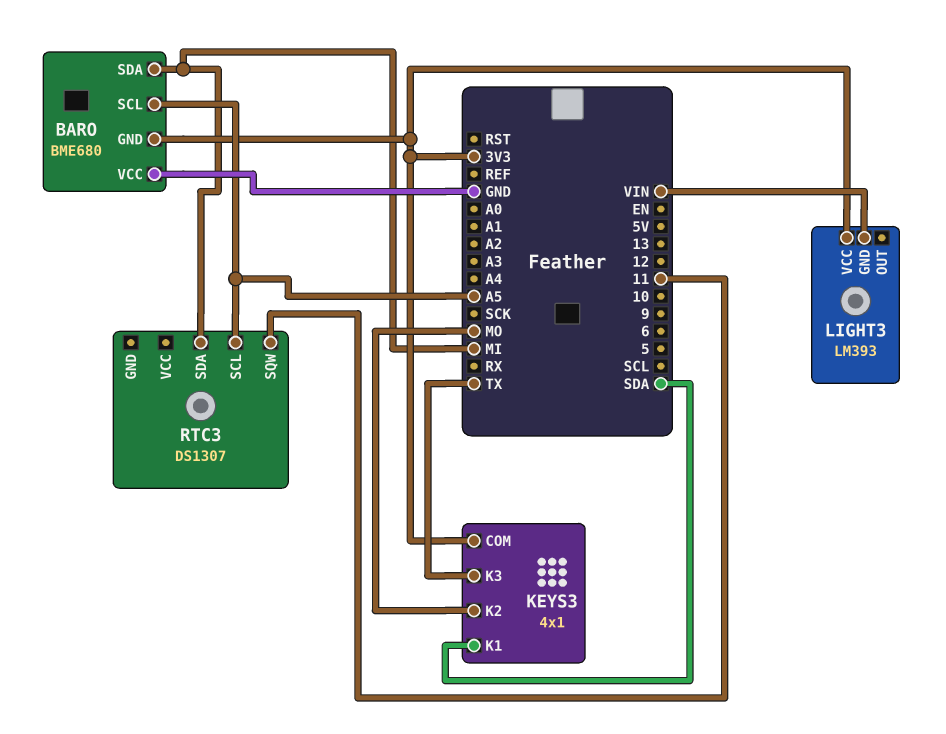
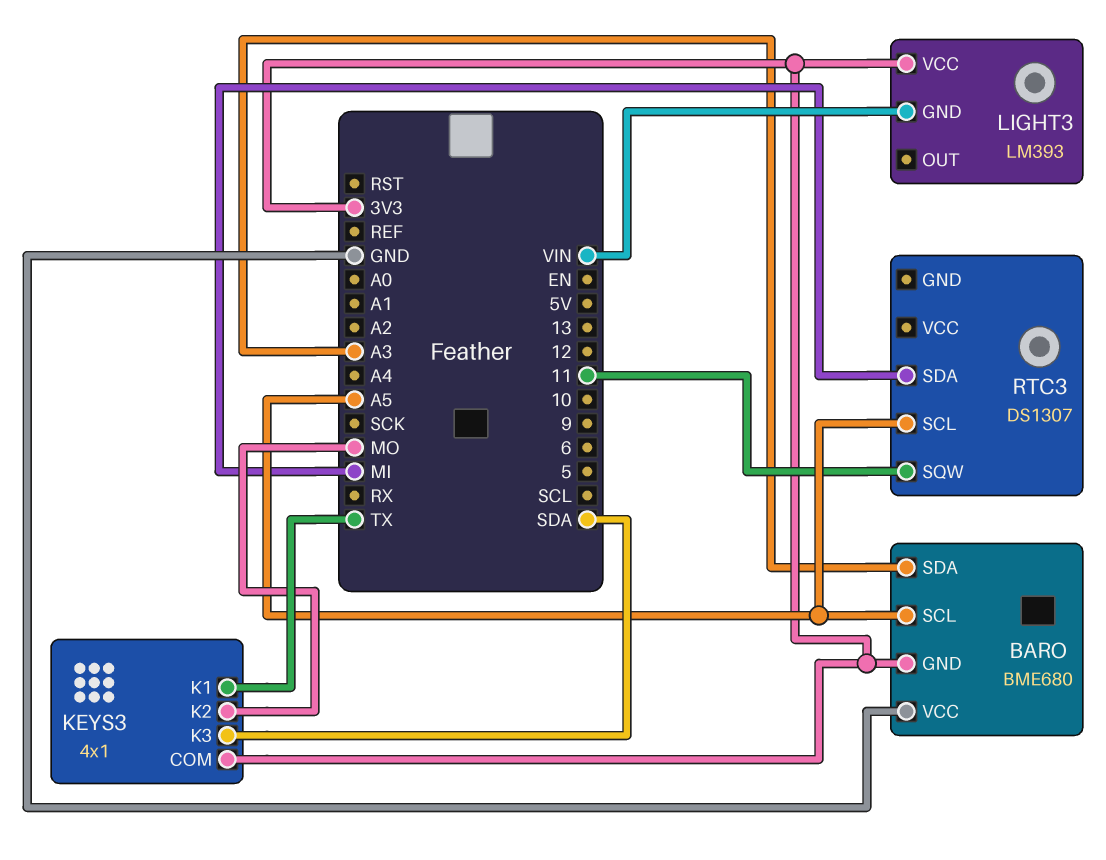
BARO pin SDA: MI -> A3
KEYS3 pin K1: SDA -> TX
KEYS3 pin K3: TX -> SDA

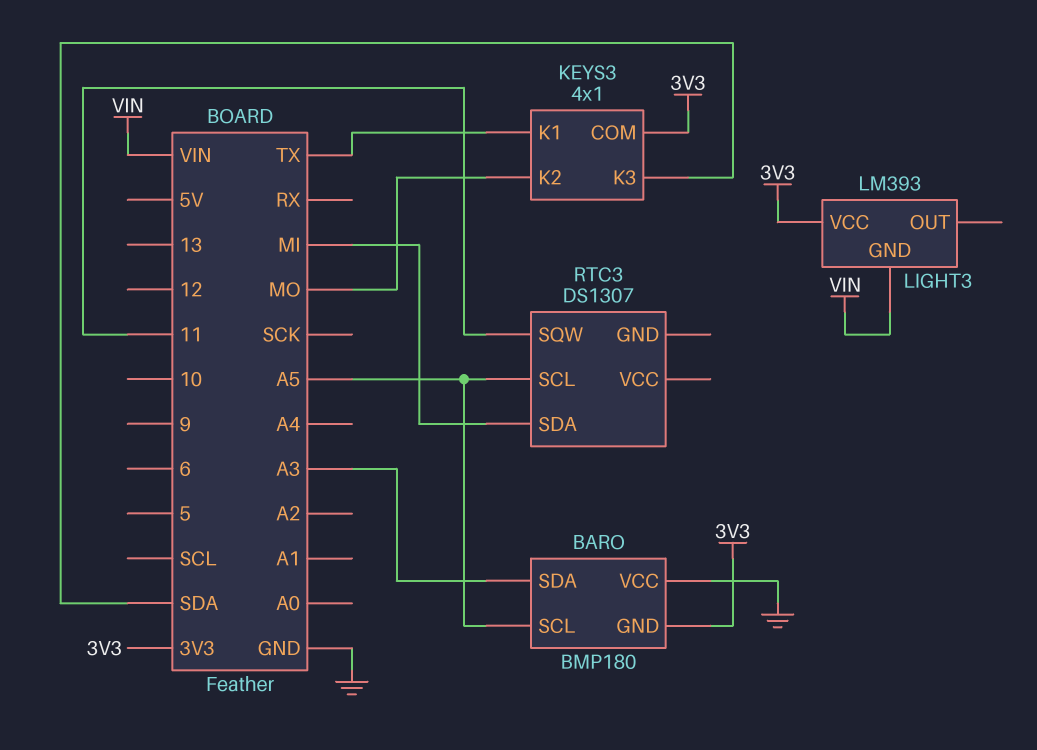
BARO: BME680 -> BMP180

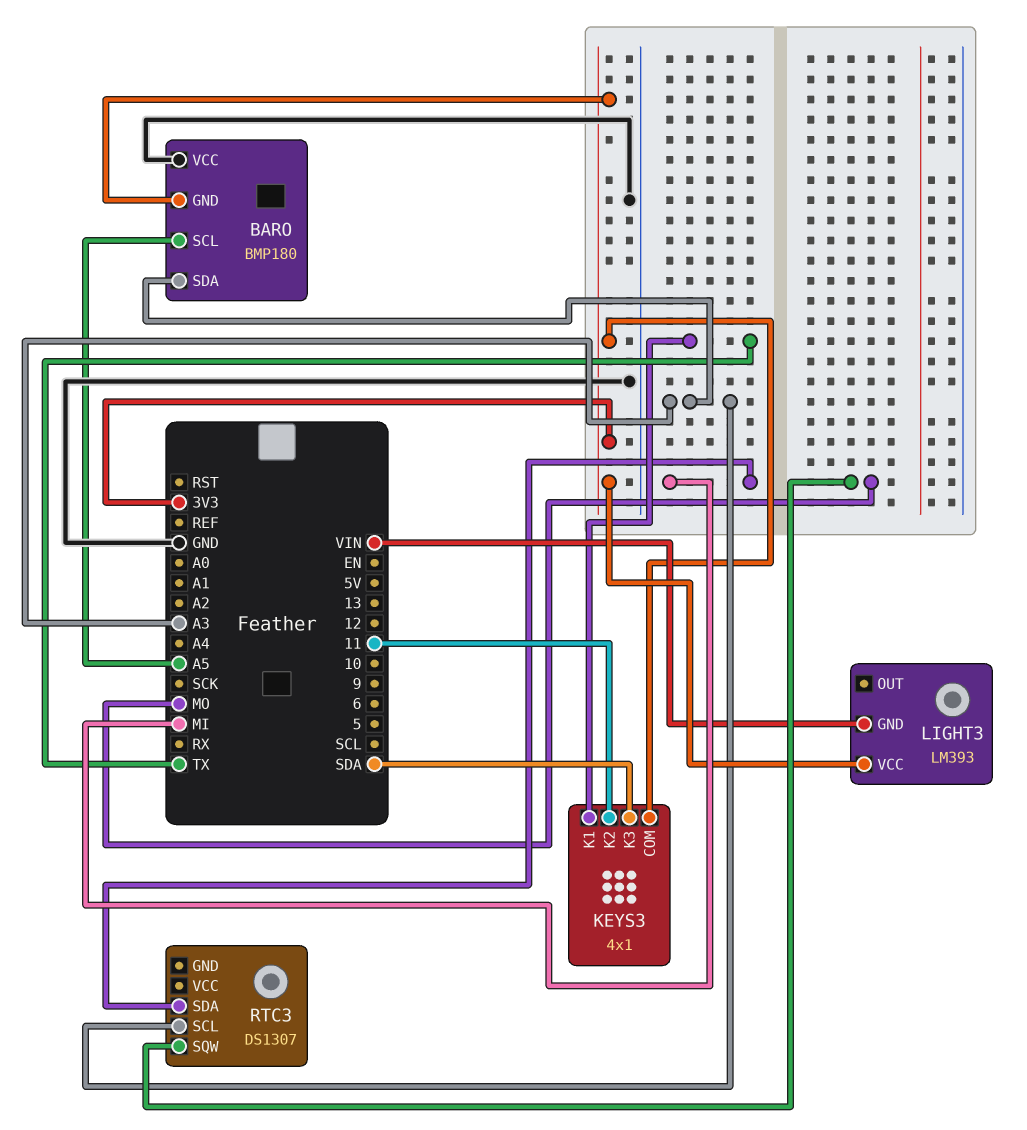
KEYS3 pin K2: MO -> 11
RTC3 pin SCL: A5 -> A3
RTC3 pin SQW: 11 -> MO

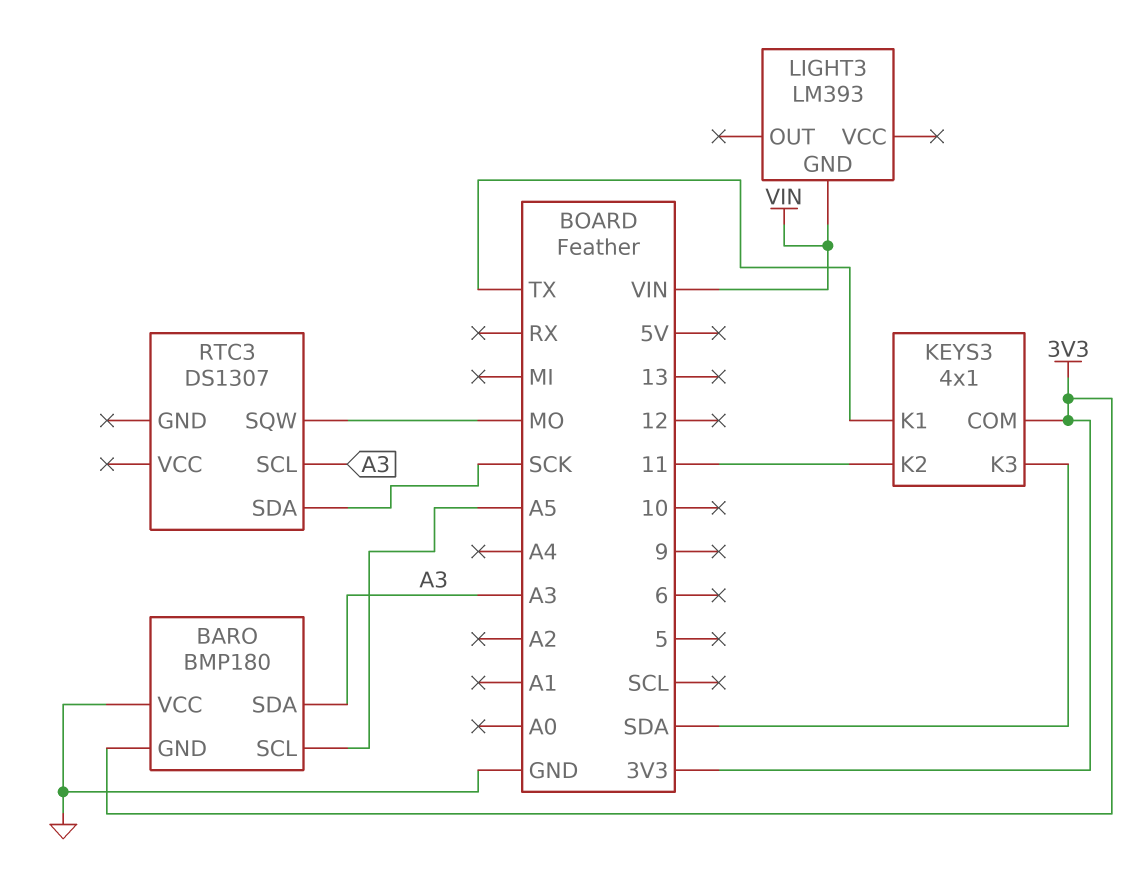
LIGHT3 pin VCC: 3V3 -> none
RTC3 pin SDA: MI -> SCK

